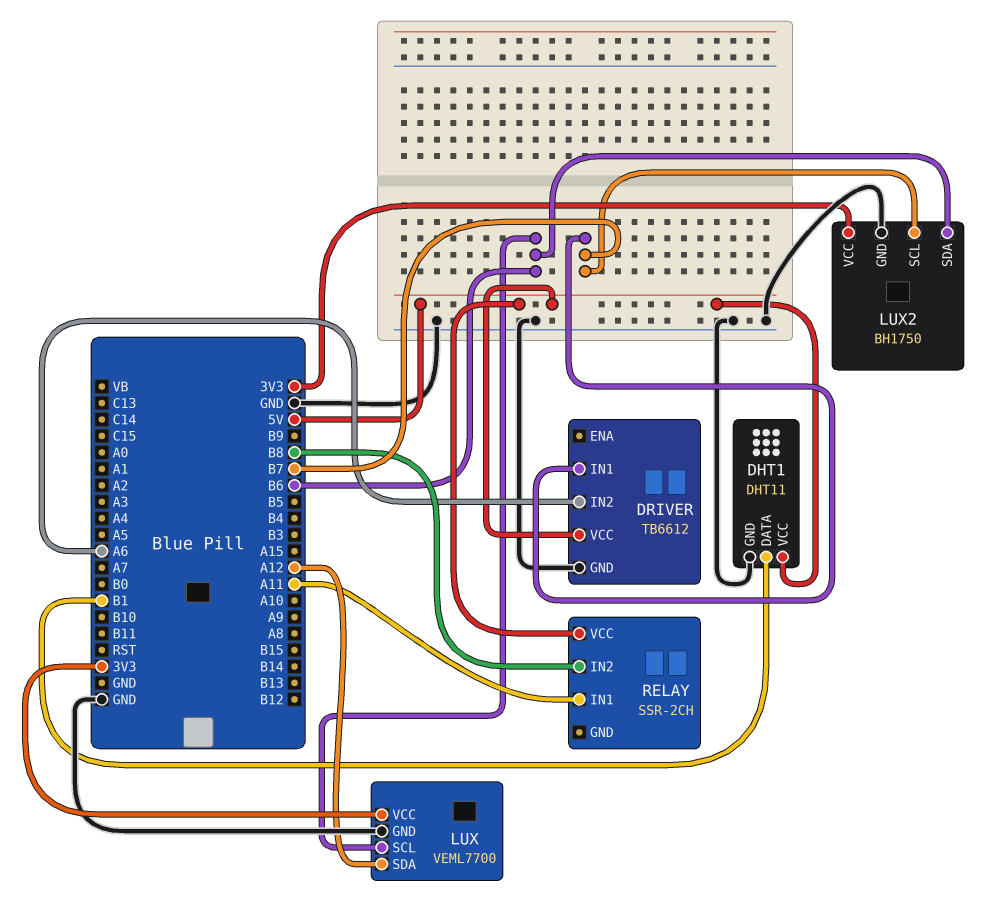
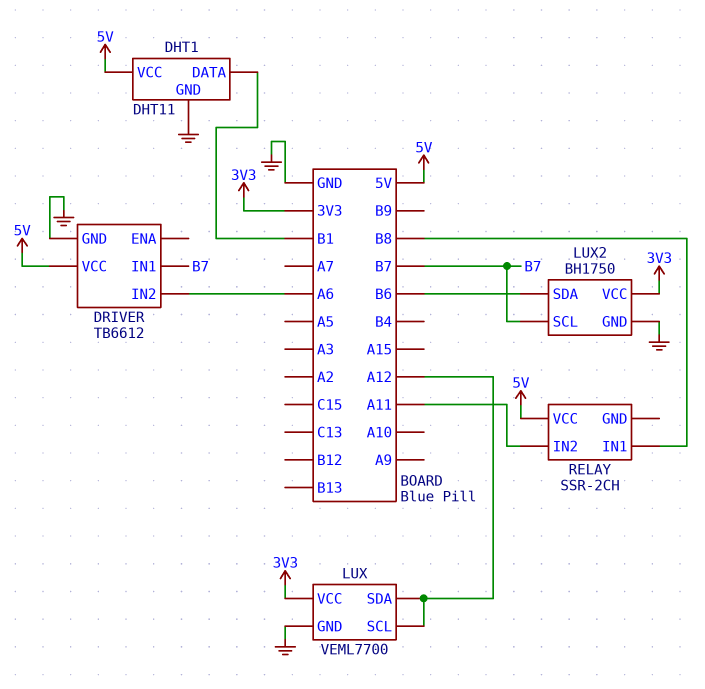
LUX pin SCL: B6 -> A12
RELAY pin IN1: A11 -> B8
RELAY pin IN2: B8 -> A11

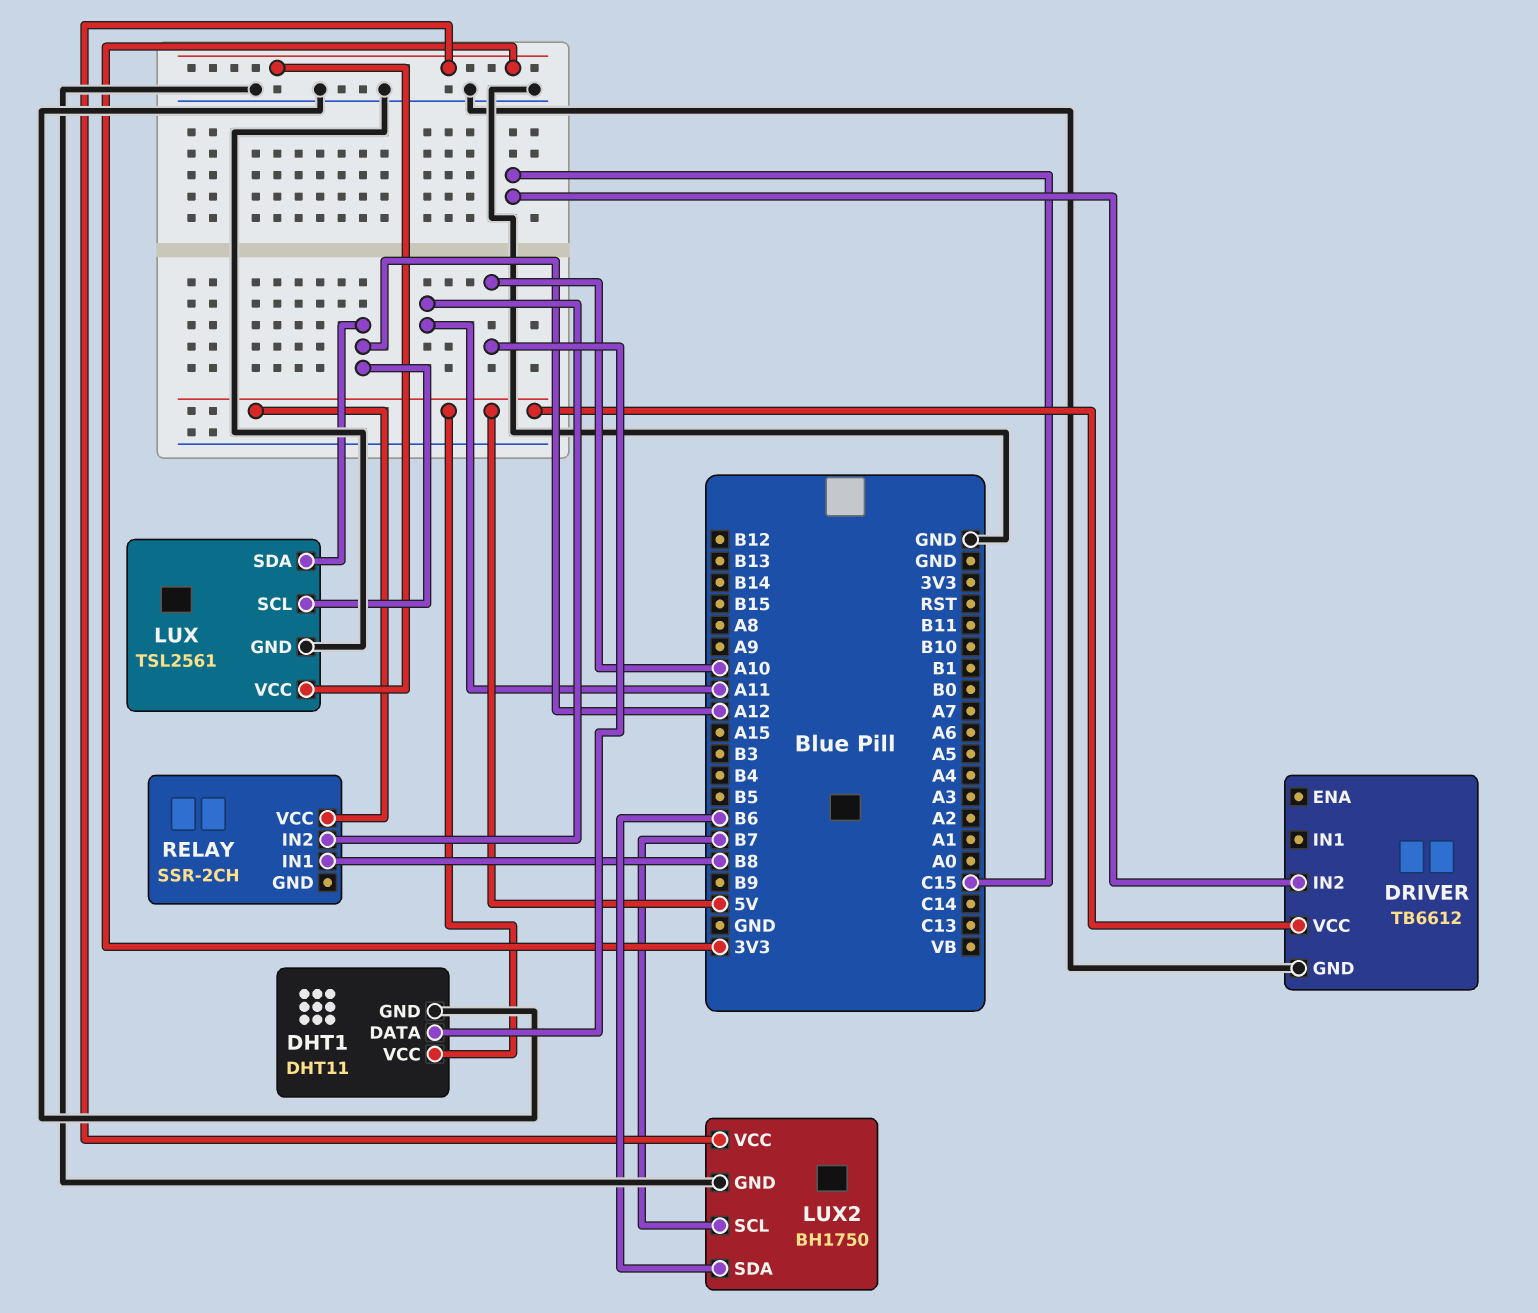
DHT1 pin DATA: B1 -> A10
DRIVER pin IN1: B7 -> none
DRIVER pin IN2: A6 -> C15
LUX: VEML7700 -> TSL2561

